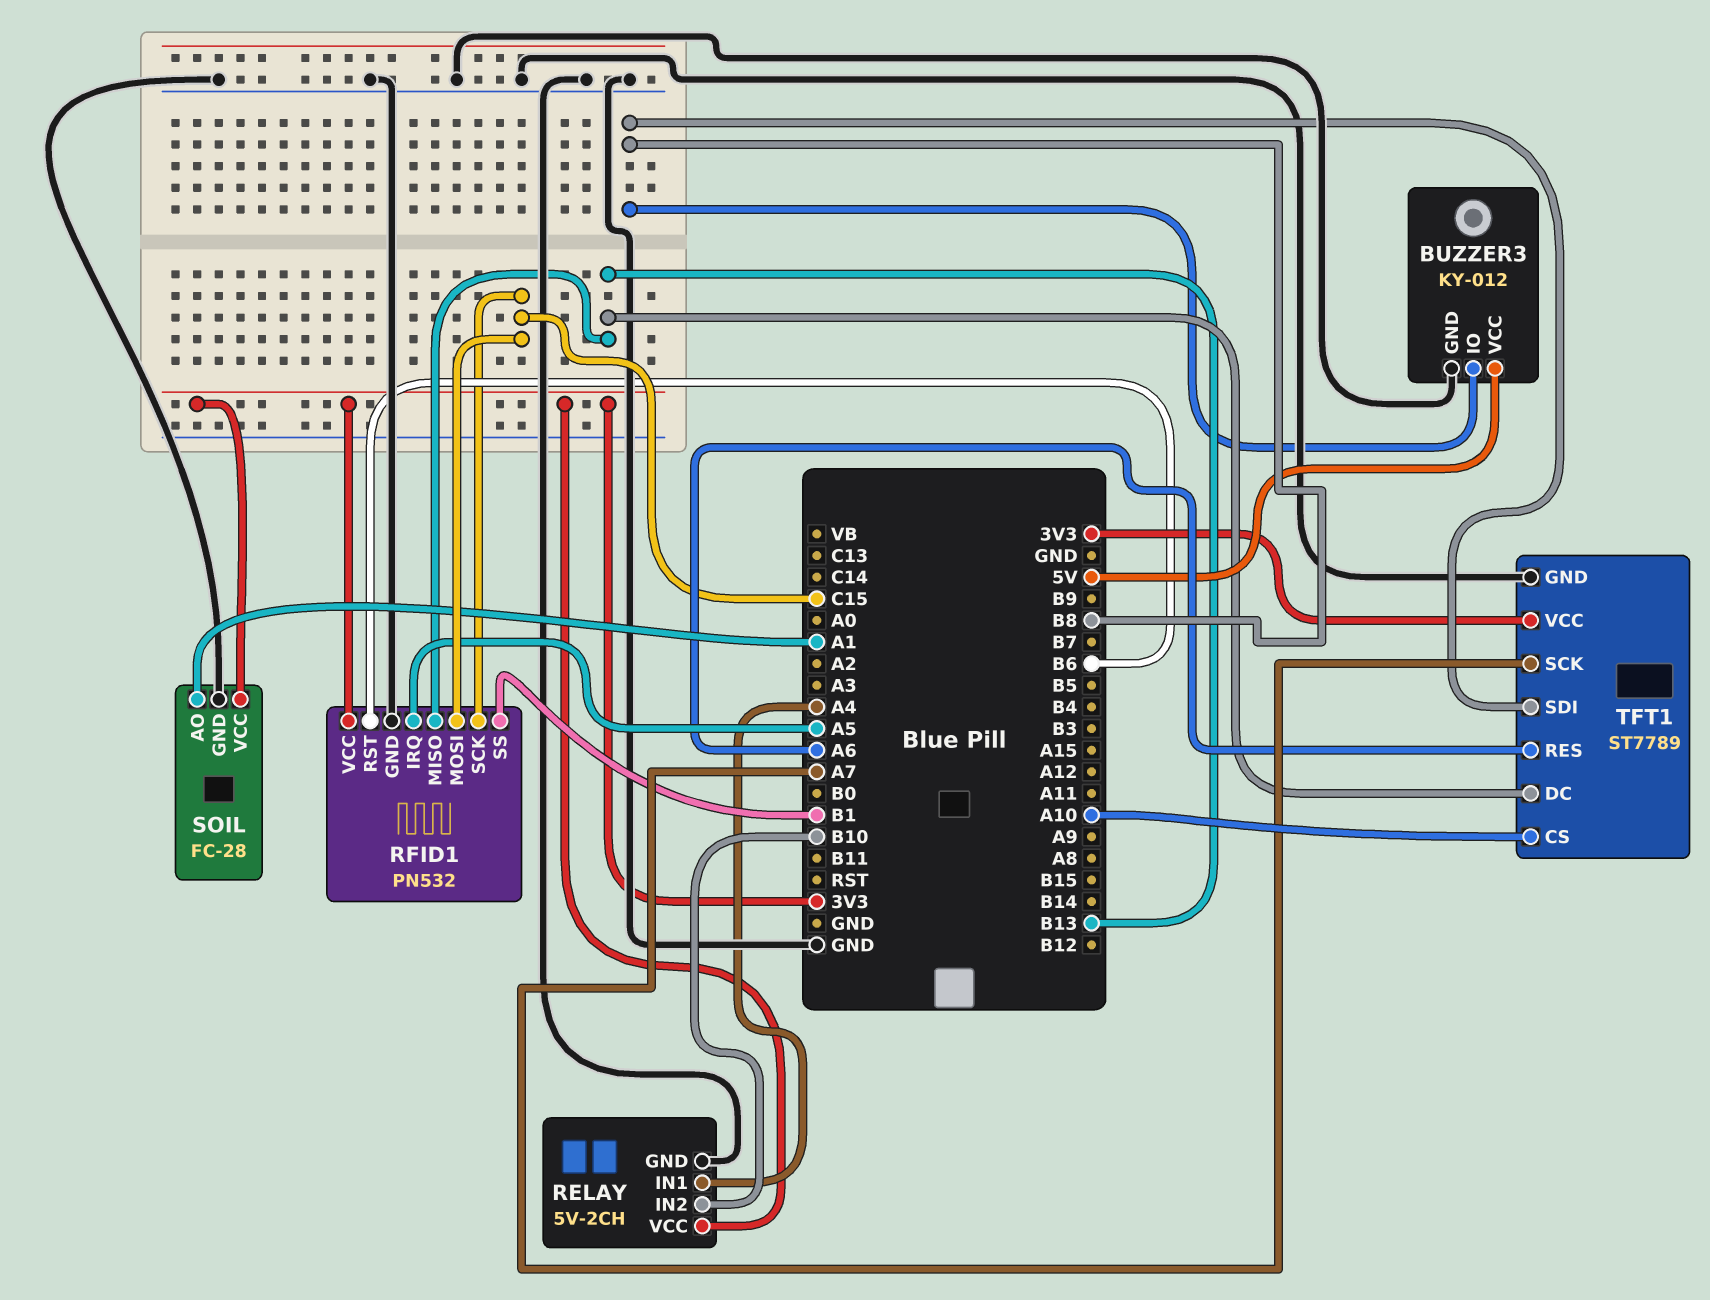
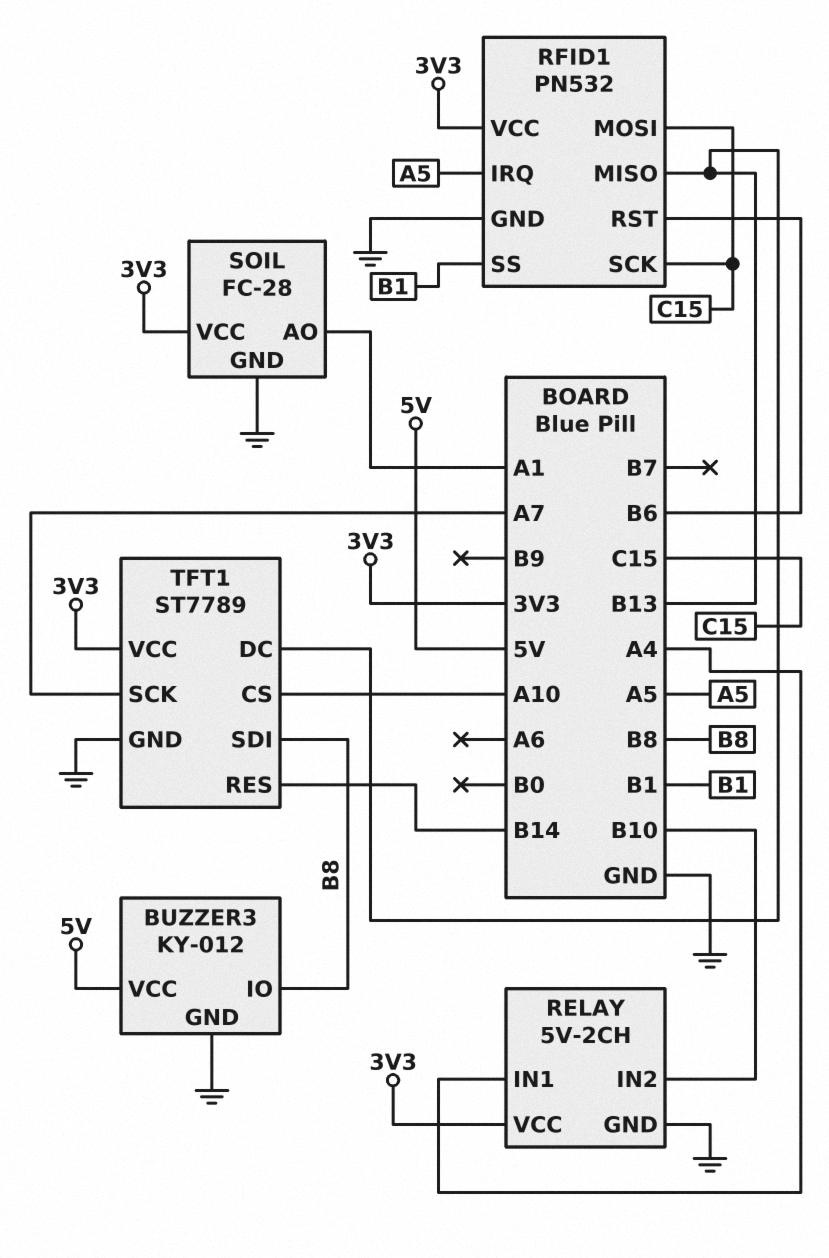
TFT1 pin RES: A6 -> B14

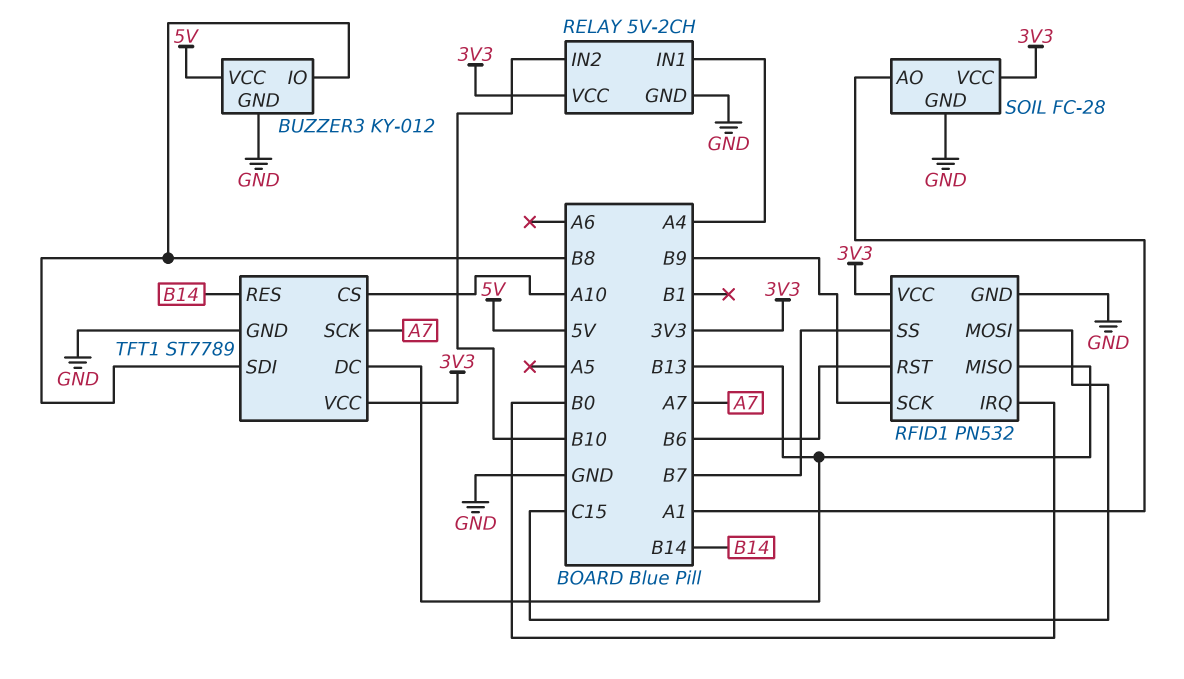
RFID1 pin IRQ: A5 -> B0
RFID1 pin SCK: C15 -> B9
RFID1 pin SS: B1 -> B7

